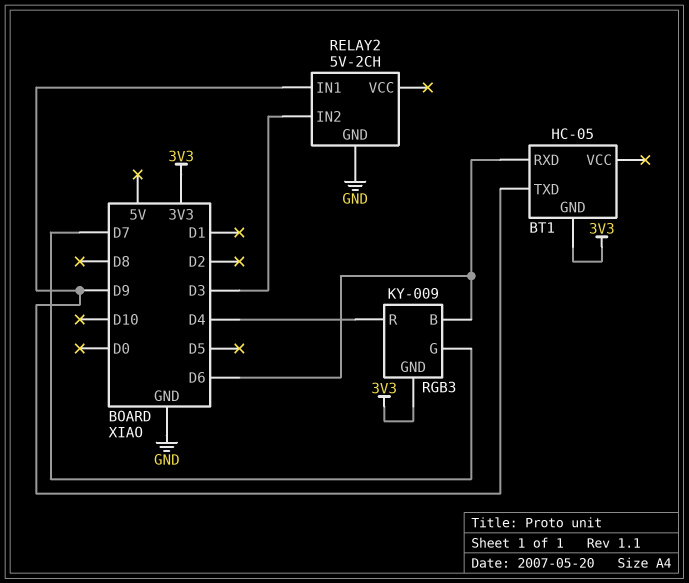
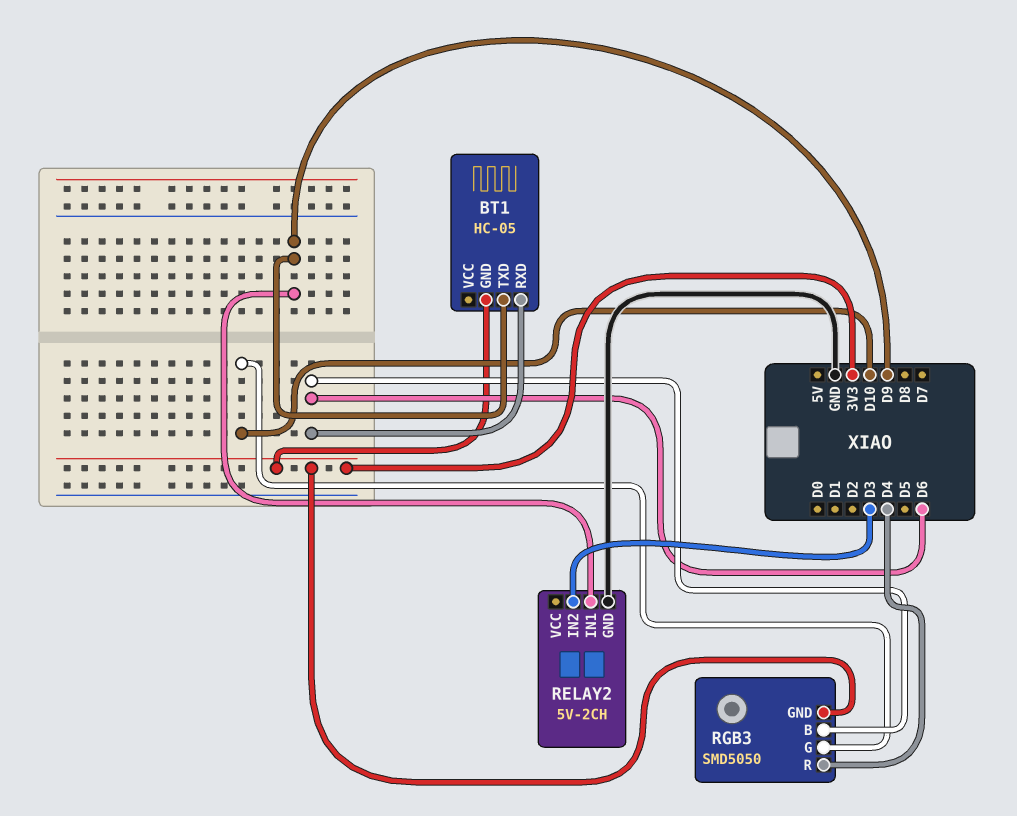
RGB3: KY-009 -> SMD5050
RGB3 pin G: D7 -> D10

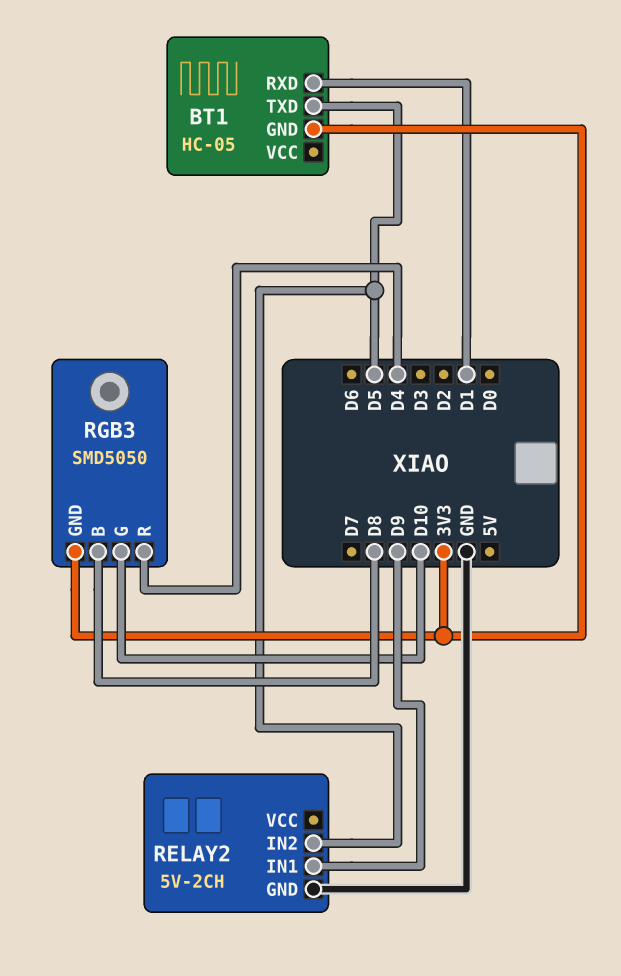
BT1 pin RXD: D6 -> D1
BT1 pin TXD: D9 -> D5
RELAY2 pin IN2: D3 -> D5
RGB3 pin B: D6 -> D8

